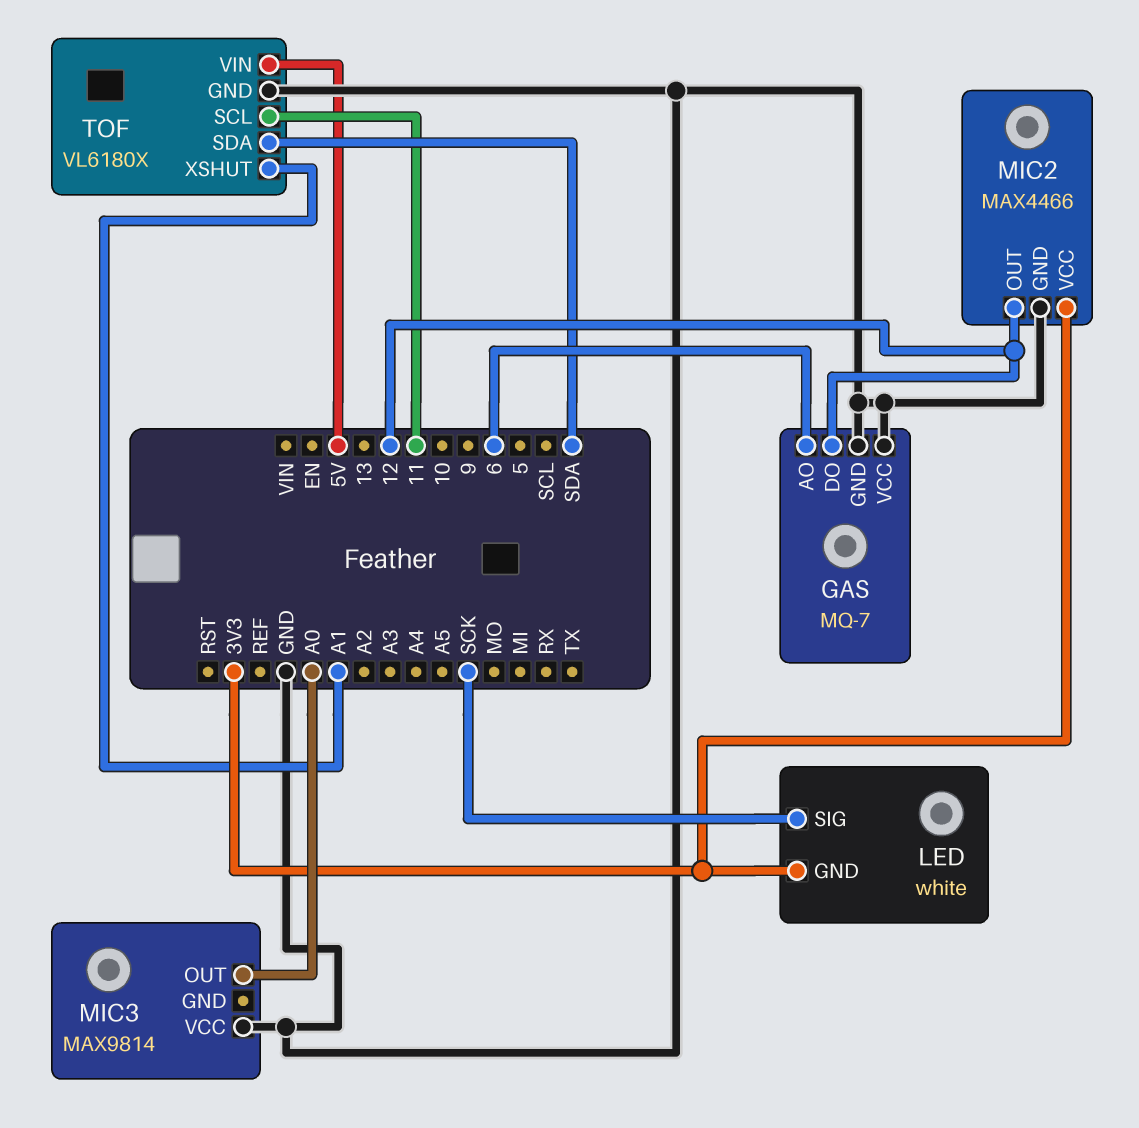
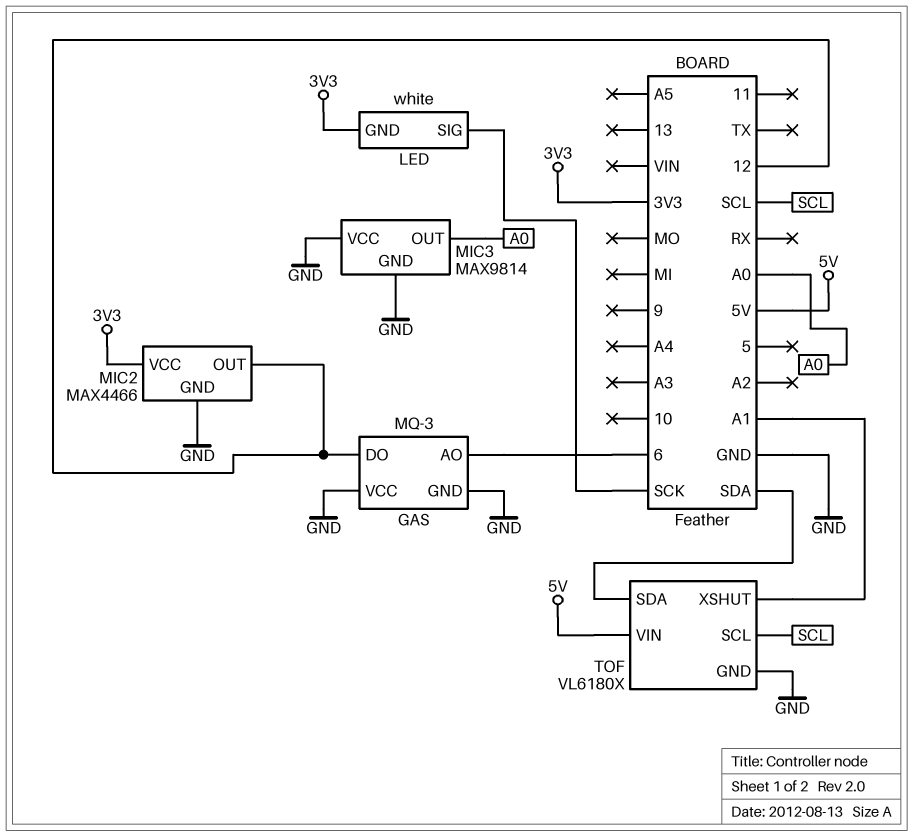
GAS: MQ-7 -> MQ-3
MIC3 pin GND: none -> GND
TOF pin SCL: 11 -> SCL

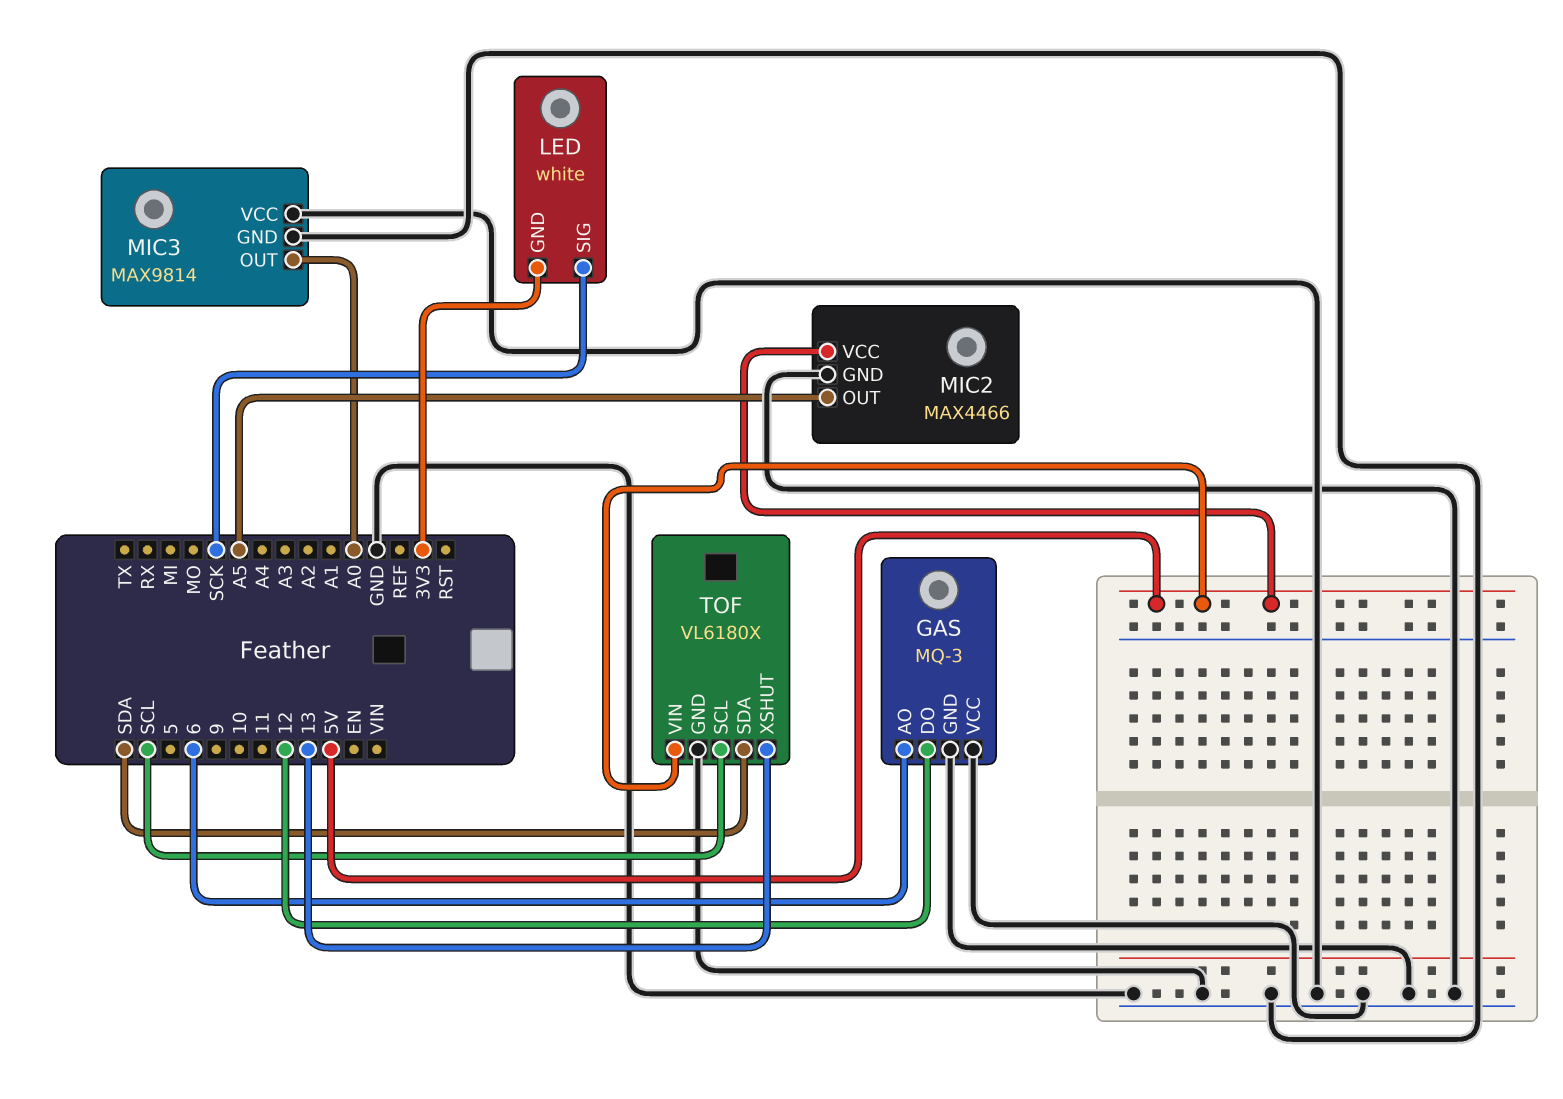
MIC2 pin OUT: 12 -> A5
MIC2 pin VCC: 3V3 -> 5V
TOF pin XSHUT: A1 -> 13

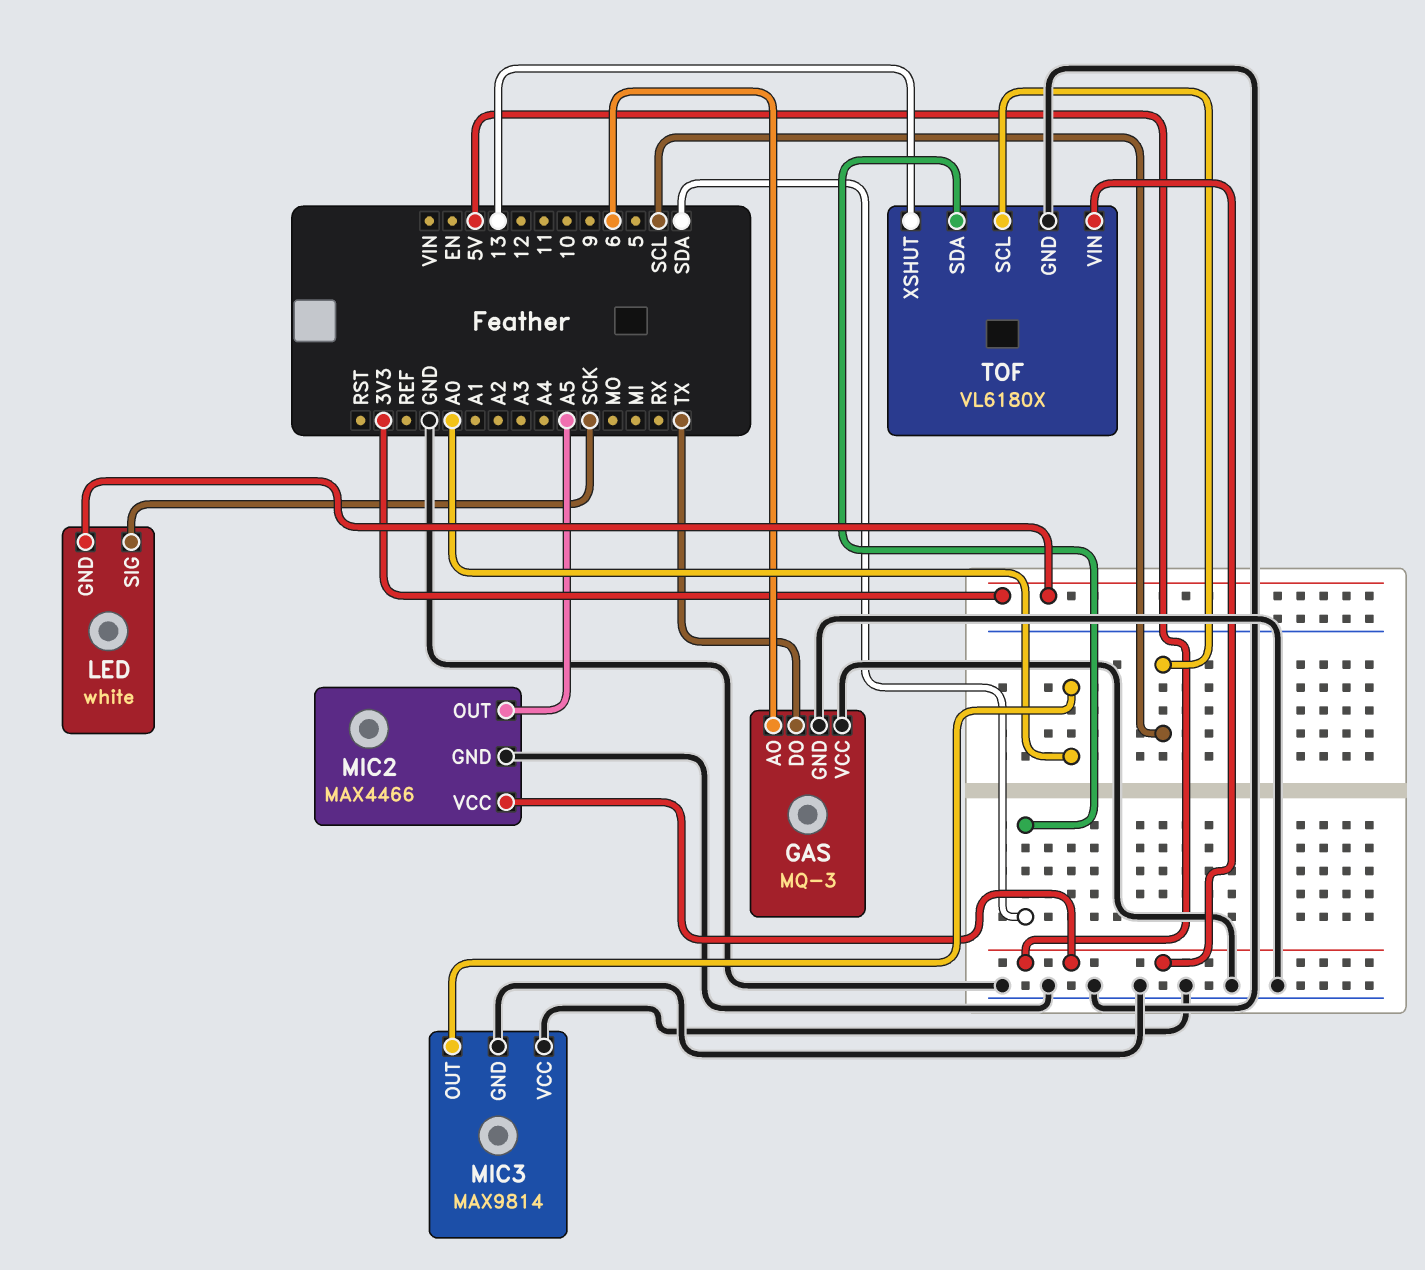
GAS pin DO: 12 -> TX

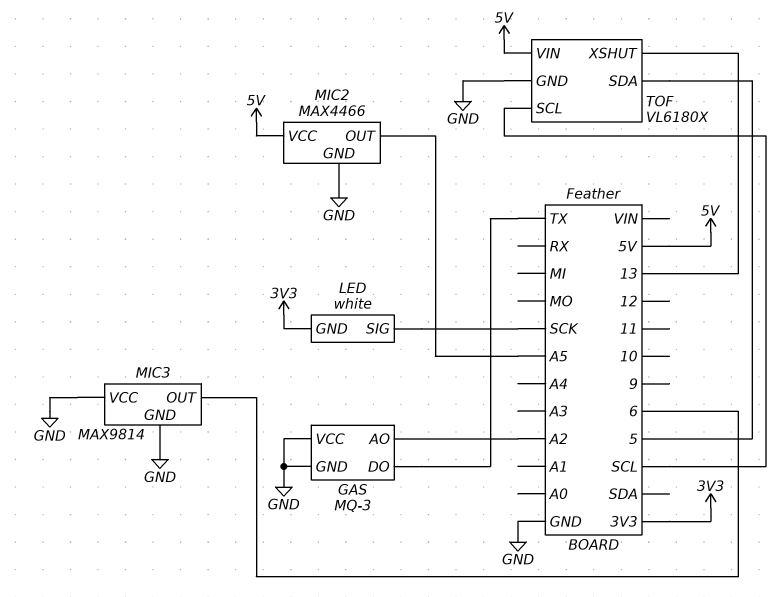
GAS pin AO: 6 -> A2
MIC3 pin OUT: A0 -> 6
TOF pin SDA: SDA -> 5

